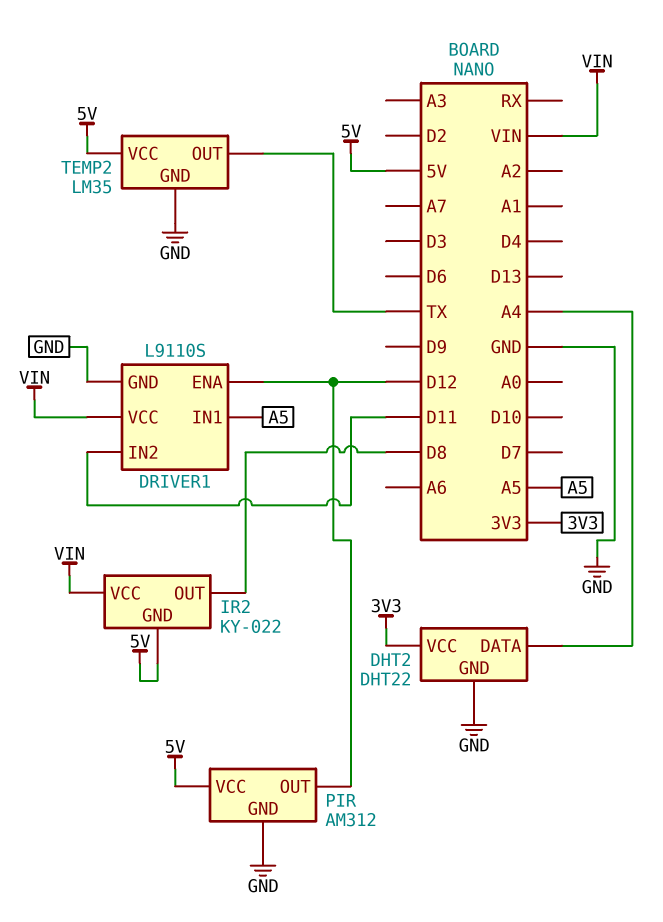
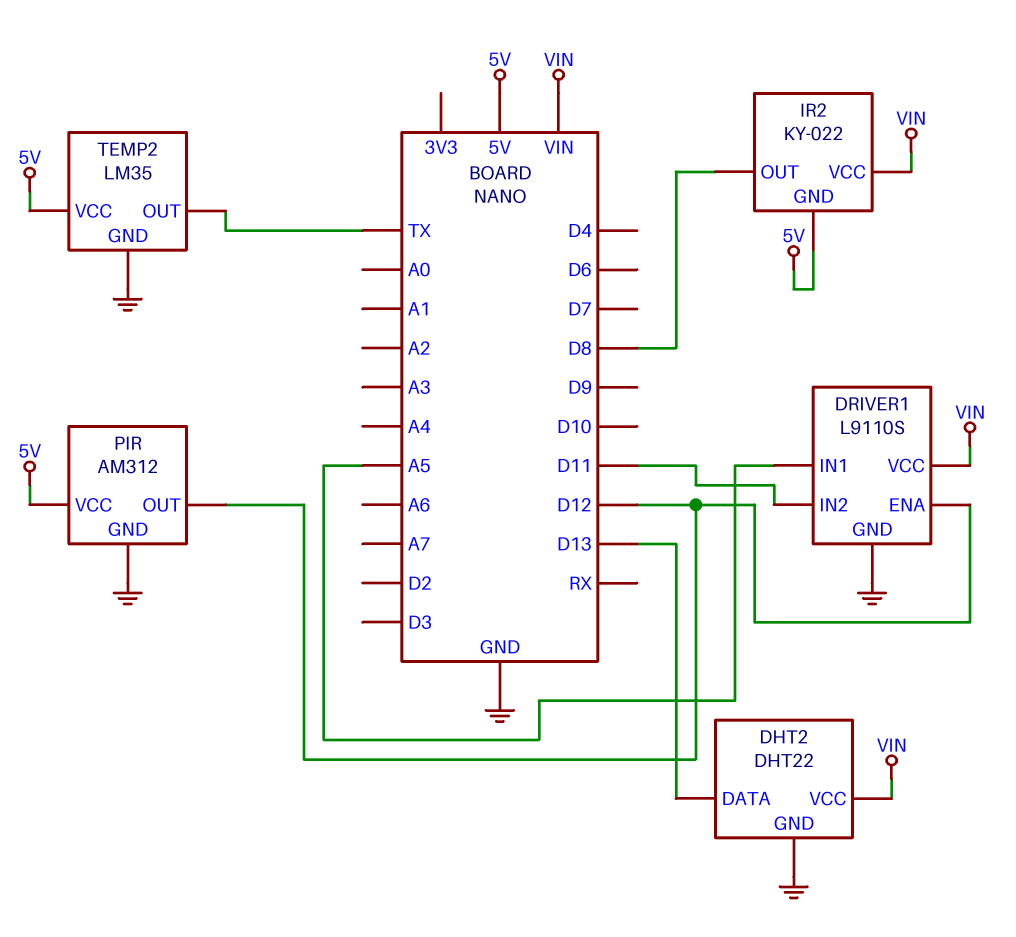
DHT2 pin DATA: A4 -> D13
DHT2 pin VCC: 3V3 -> VIN

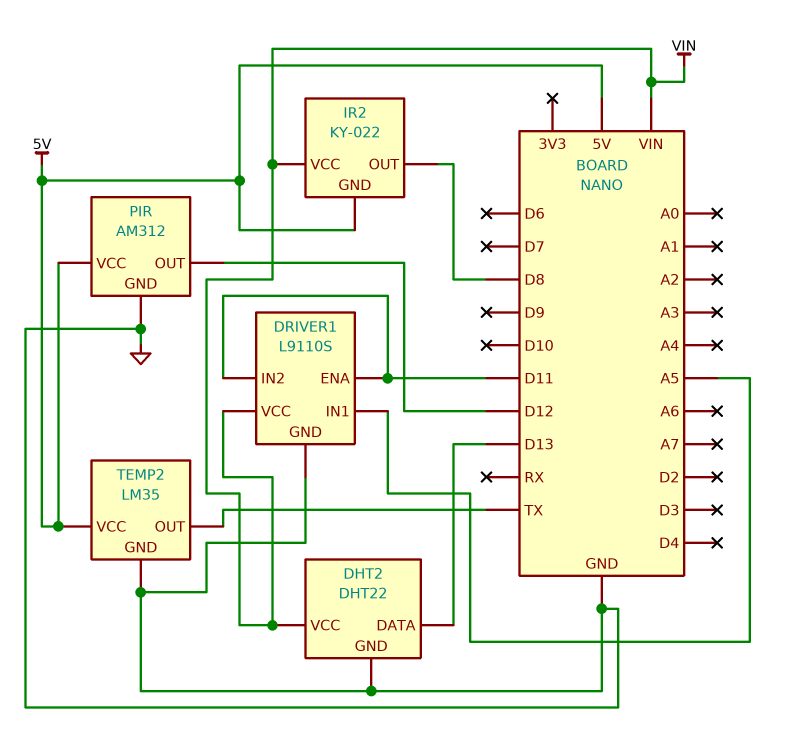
DRIVER1 pin ENA: D12 -> D11

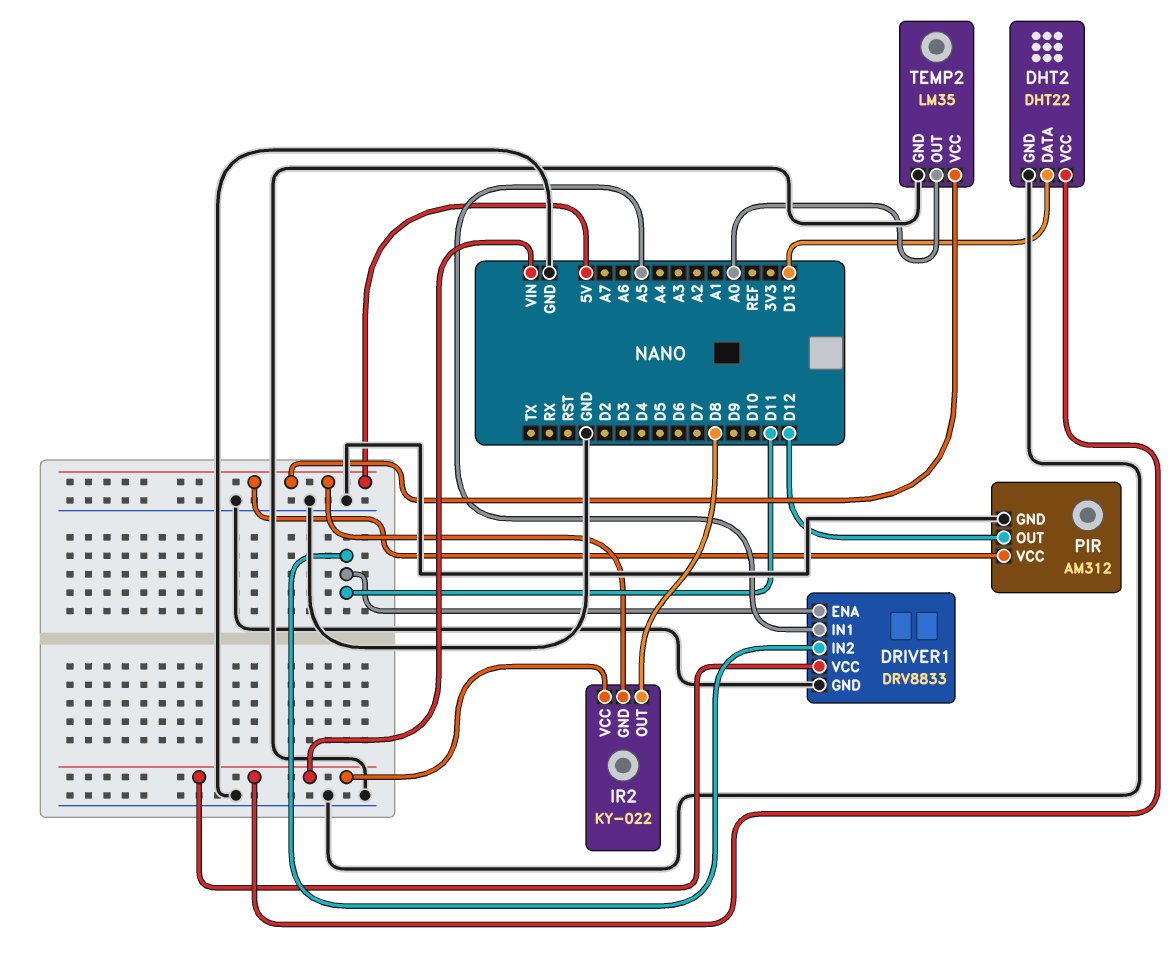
DRIVER1: L9110S -> DRV8833
TEMP2 pin OUT: TX -> A0

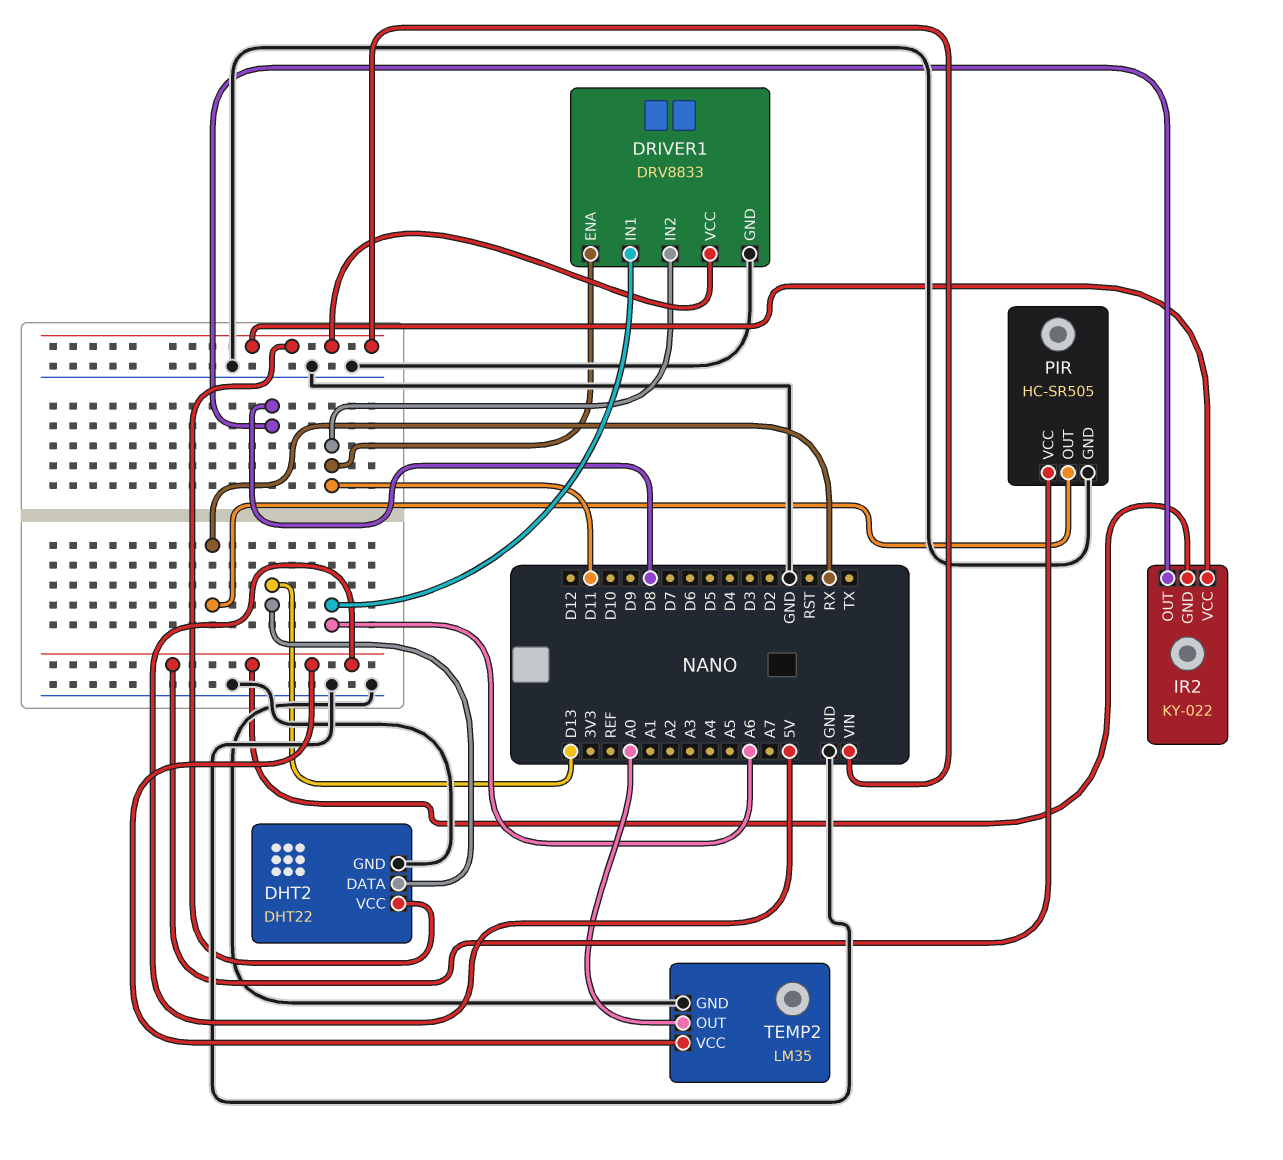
DRIVER1 pin IN1: A5 -> A6
PIR: AM312 -> HC-SR505
PIR pin OUT: D12 -> RX

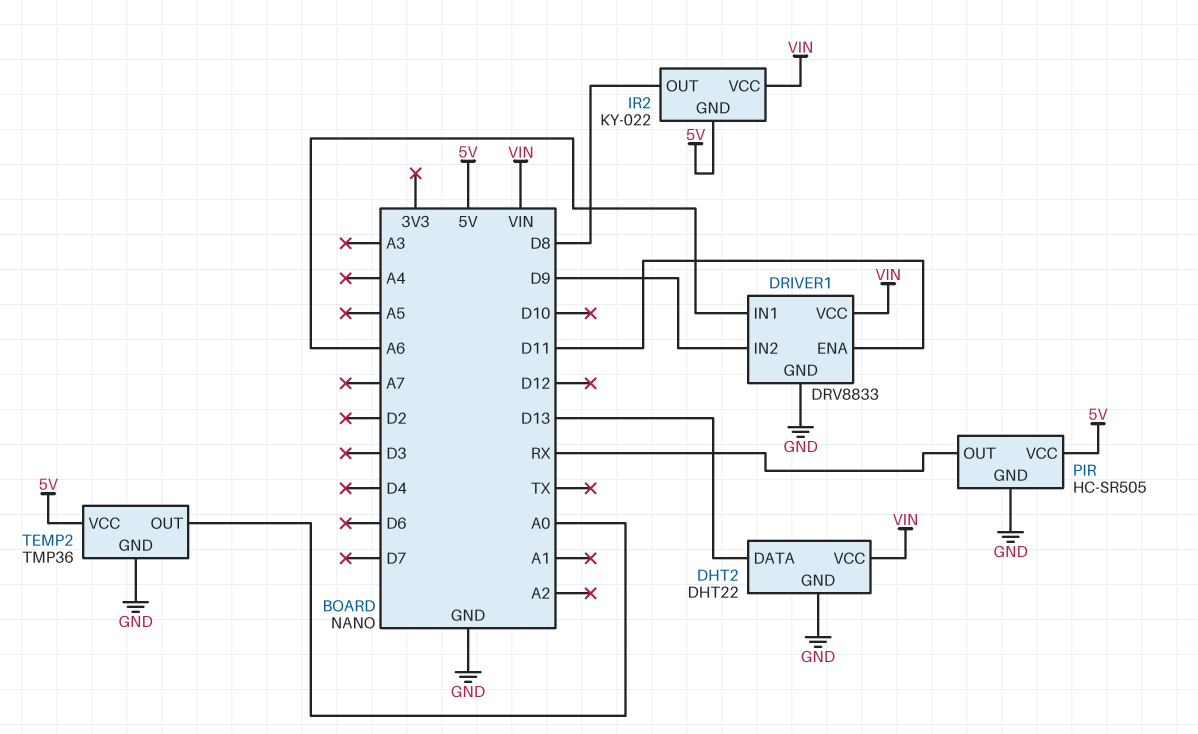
DRIVER1 pin IN2: D11 -> D9
TEMP2: LM35 -> TMP36

